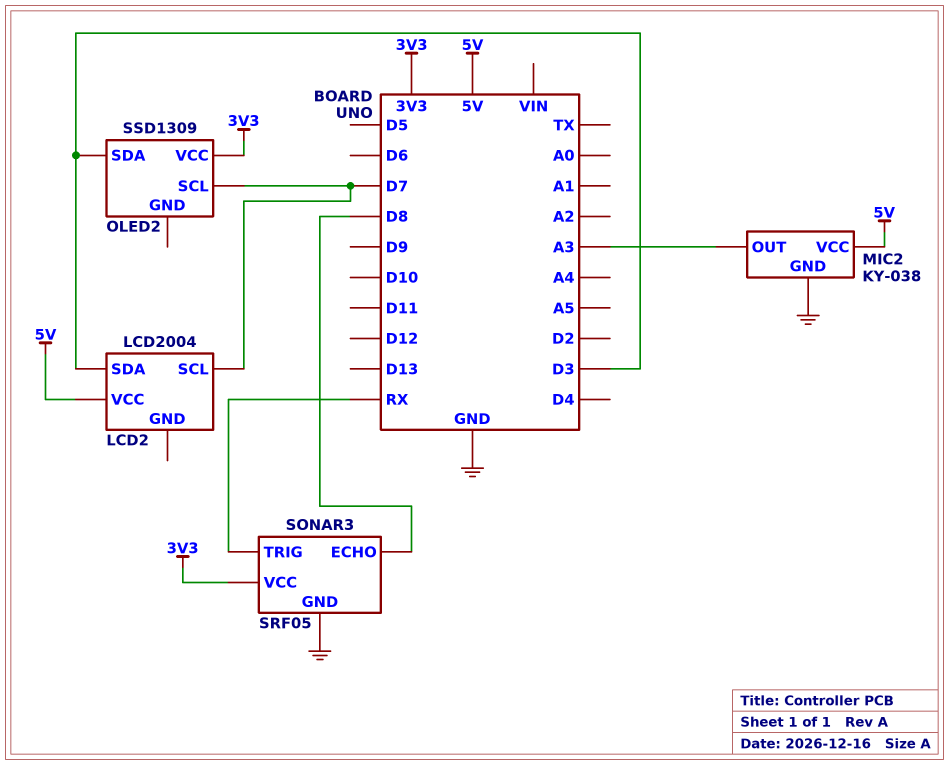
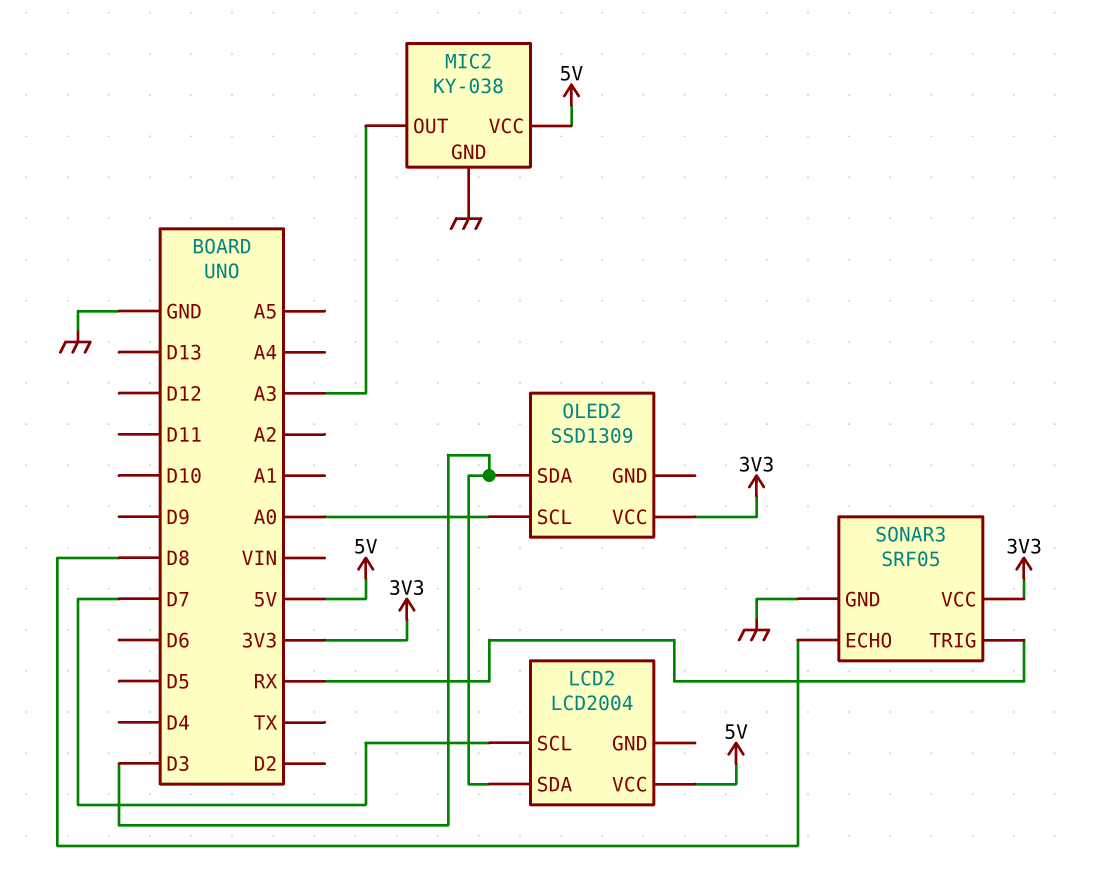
OLED2 pin SCL: D7 -> A0

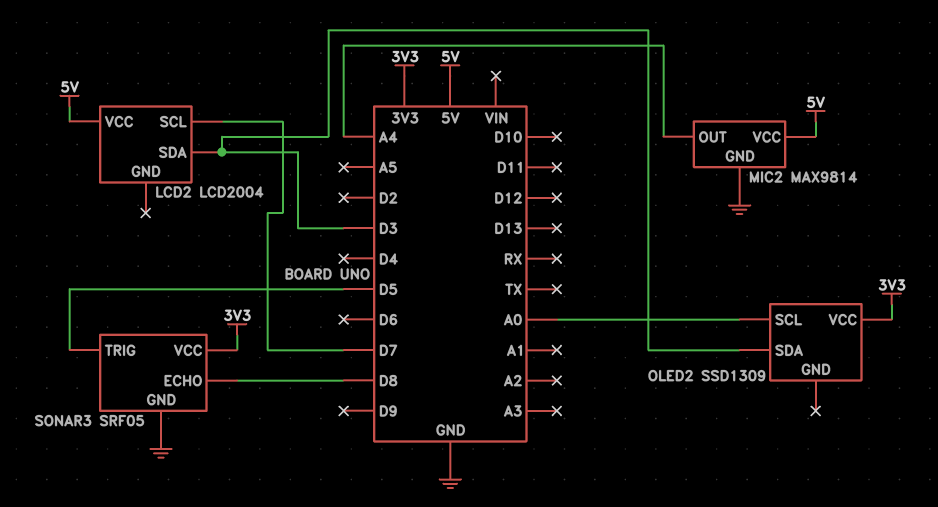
MIC2: KY-038 -> MAX9814
MIC2 pin OUT: A3 -> A4
SONAR3 pin TRIG: RX -> D5

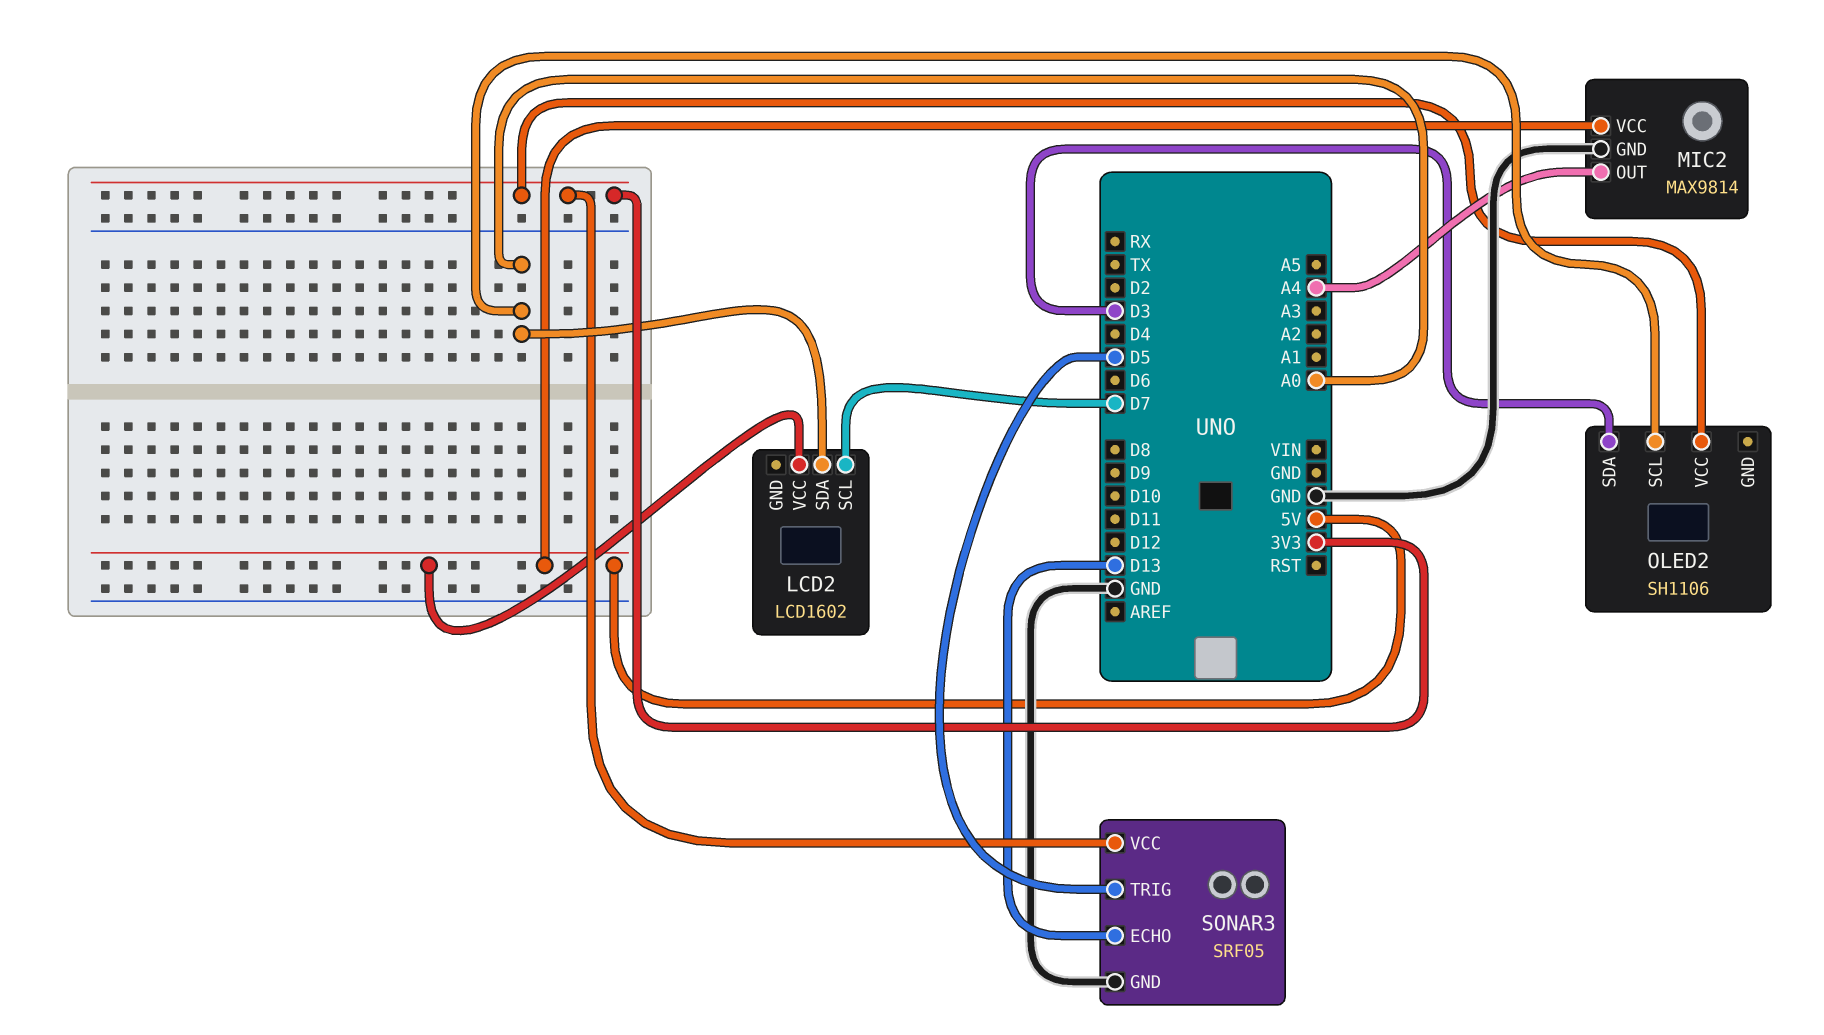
LCD2: LCD2004 -> LCD1602
LCD2 pin SDA: D3 -> A0
OLED2: SSD1309 -> SH1106
SONAR3 pin ECHO: D8 -> D13

